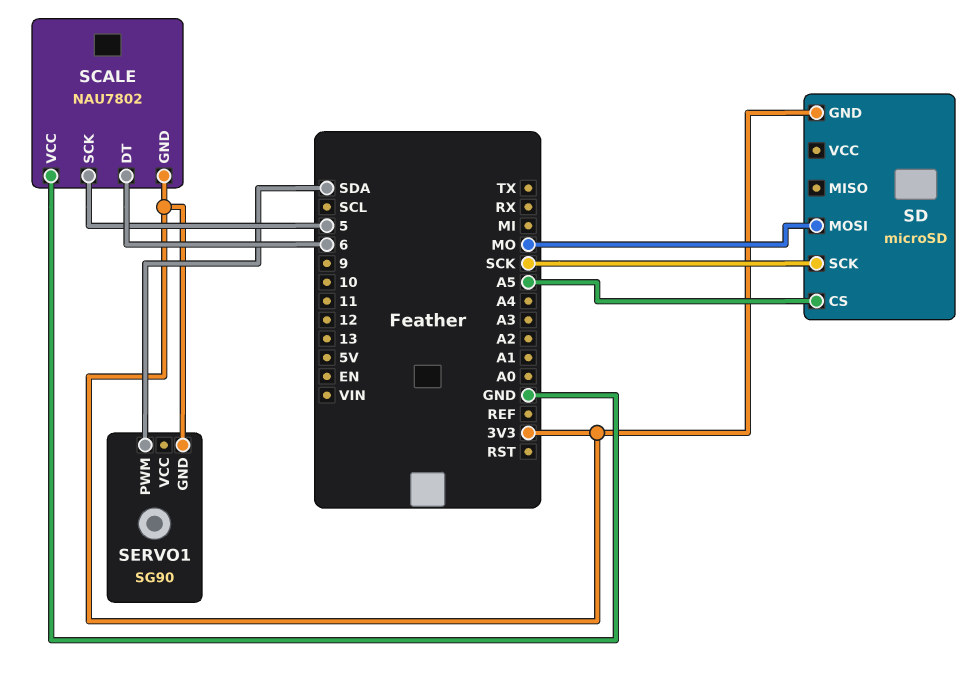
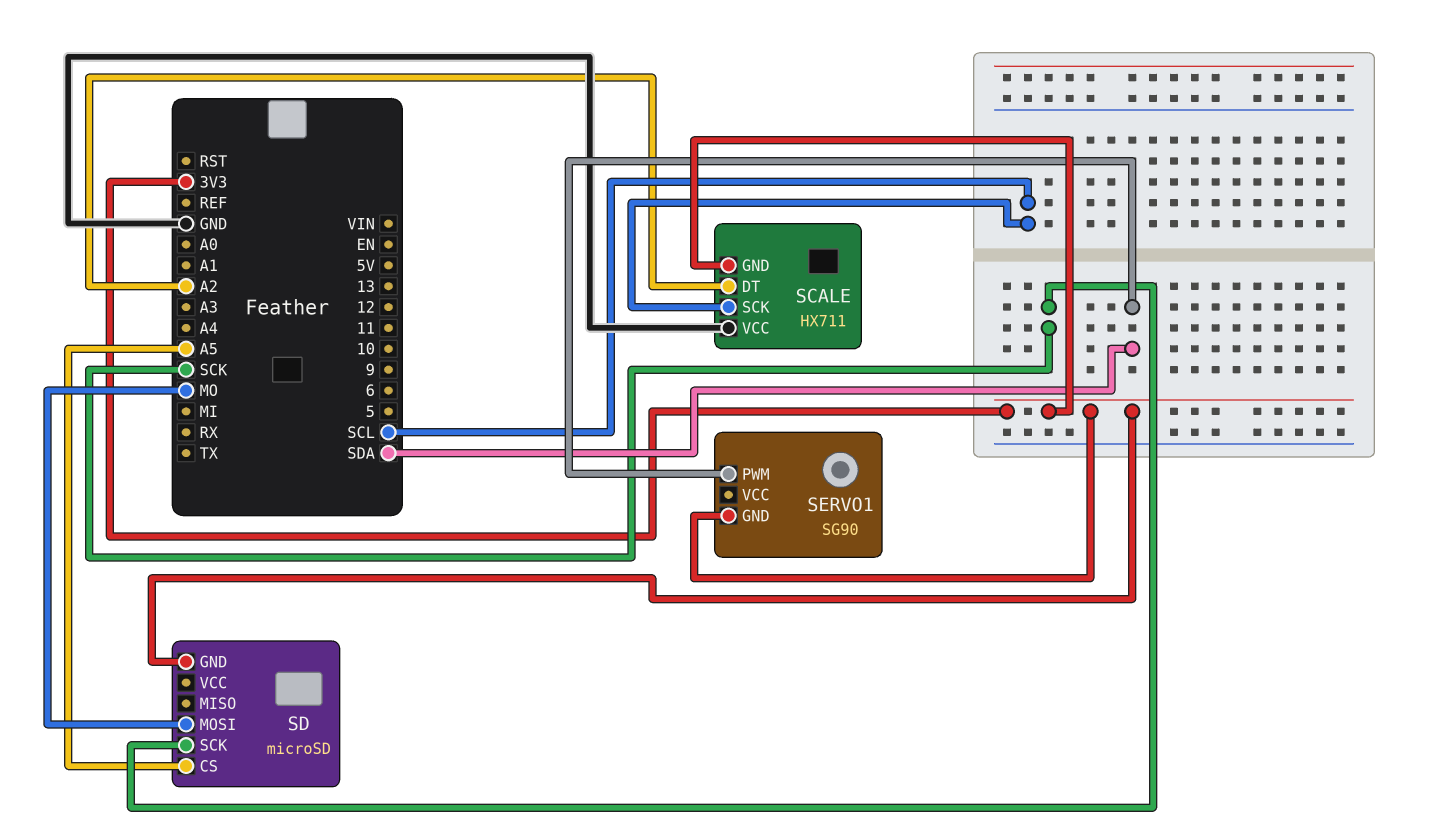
SCALE: NAU7802 -> HX711
SCALE pin DT: 6 -> A2
SCALE pin SCK: 5 -> SCL

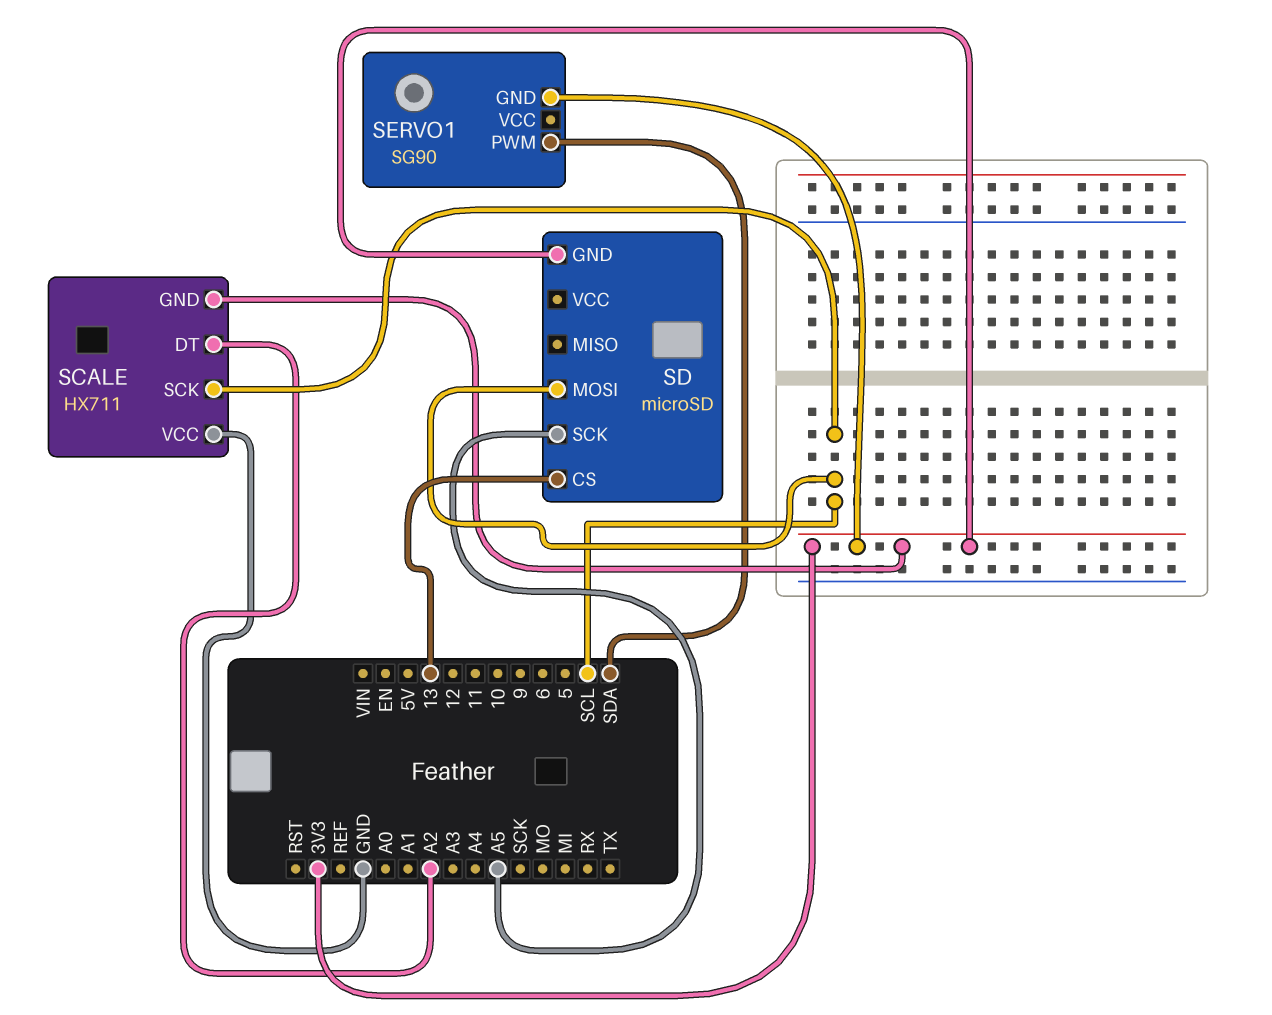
SD pin CS: A5 -> 13
SD pin MOSI: MO -> SCL
SD pin SCK: SCK -> A5

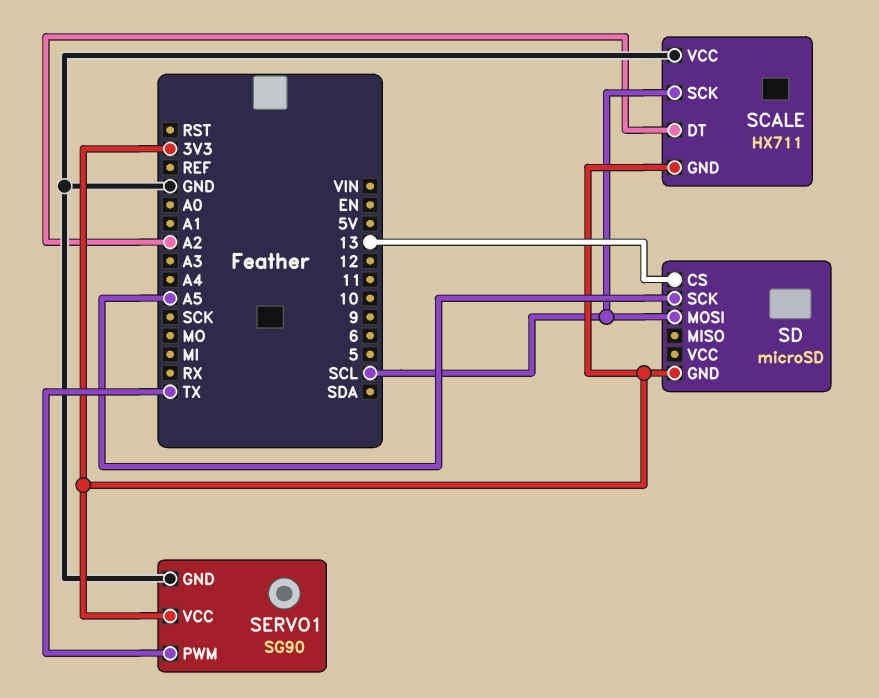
SERVO1 pin GND: 3V3 -> GND
SERVO1 pin PWM: SDA -> TX
SERVO1 pin VCC: none -> 3V3

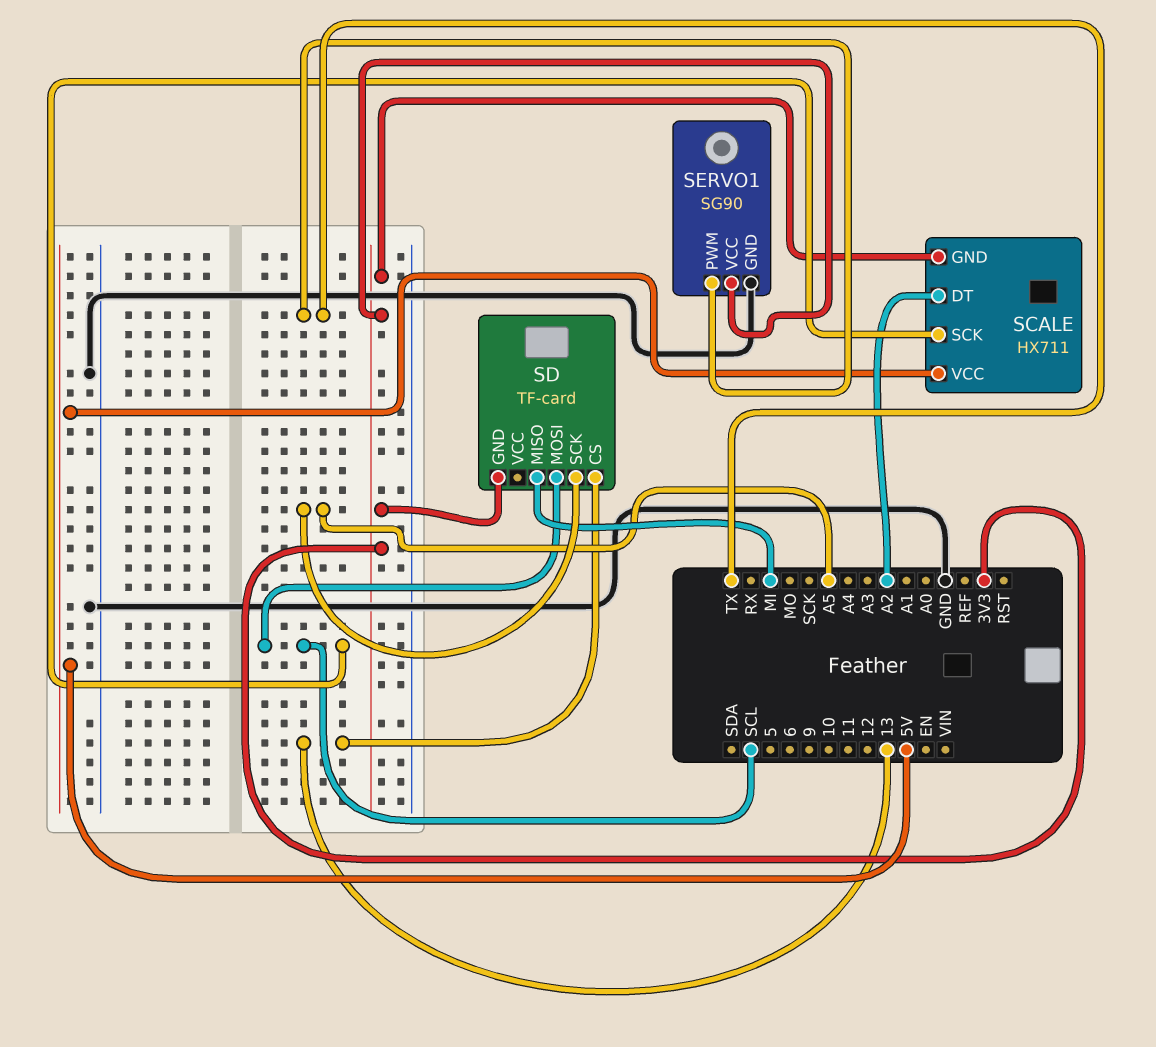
SCALE pin VCC: GND -> 5V
SD: microSD -> TF-card
SD pin MISO: none -> MI

